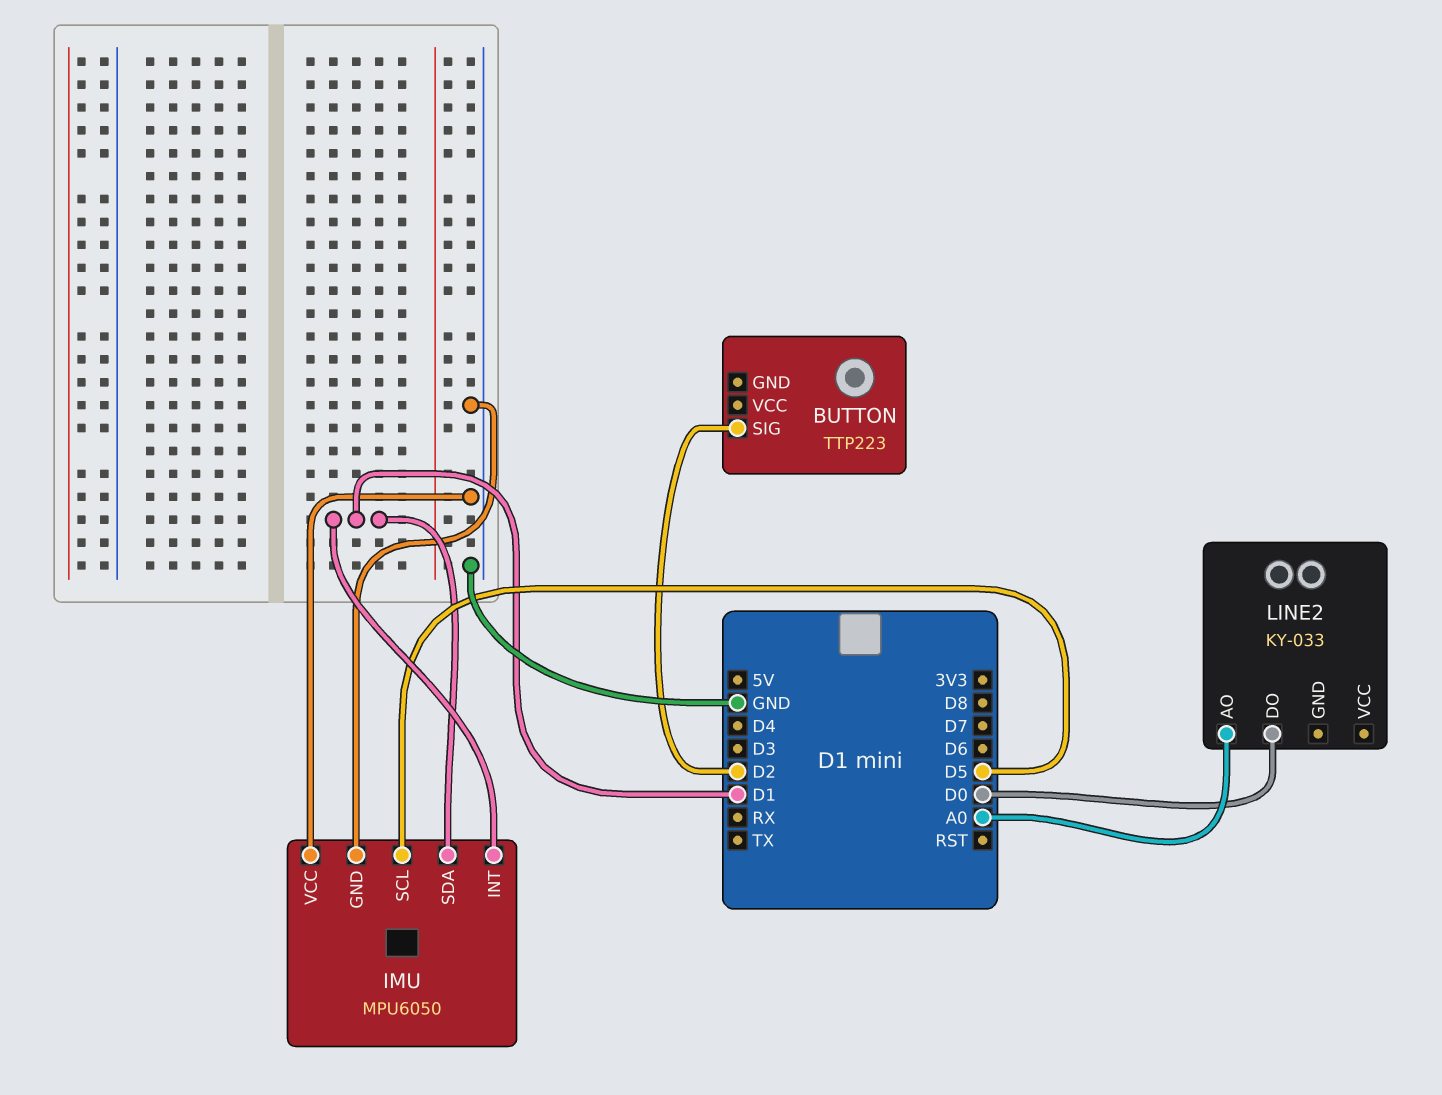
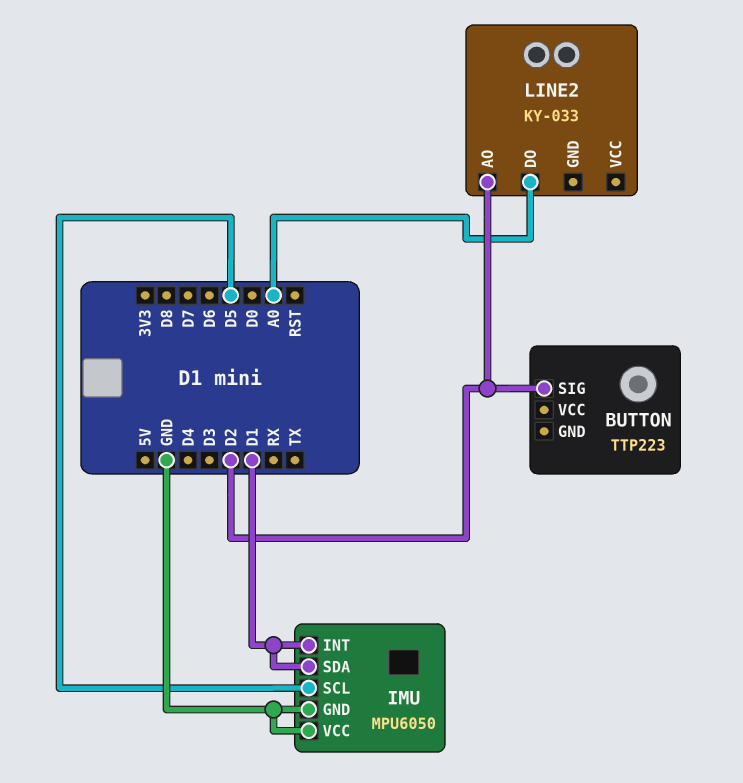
LINE2 pin AO: A0 -> D2
LINE2 pin DO: D0 -> A0

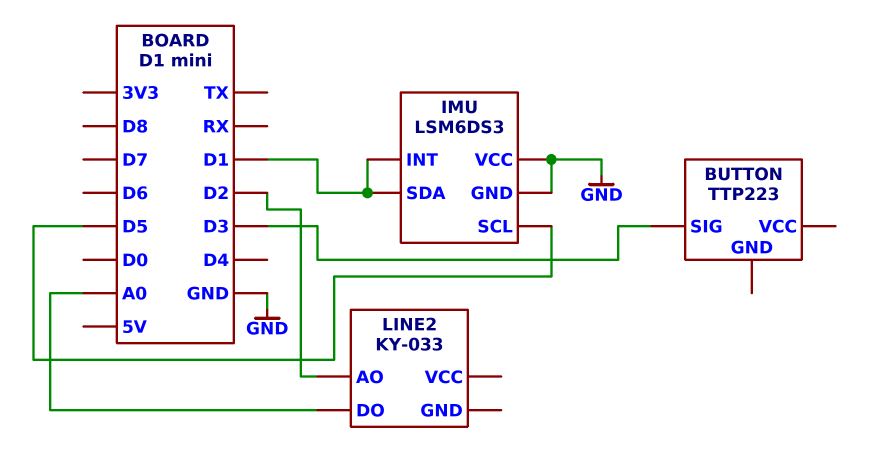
BUTTON pin SIG: D2 -> D3
IMU: MPU6050 -> LSM6DS3

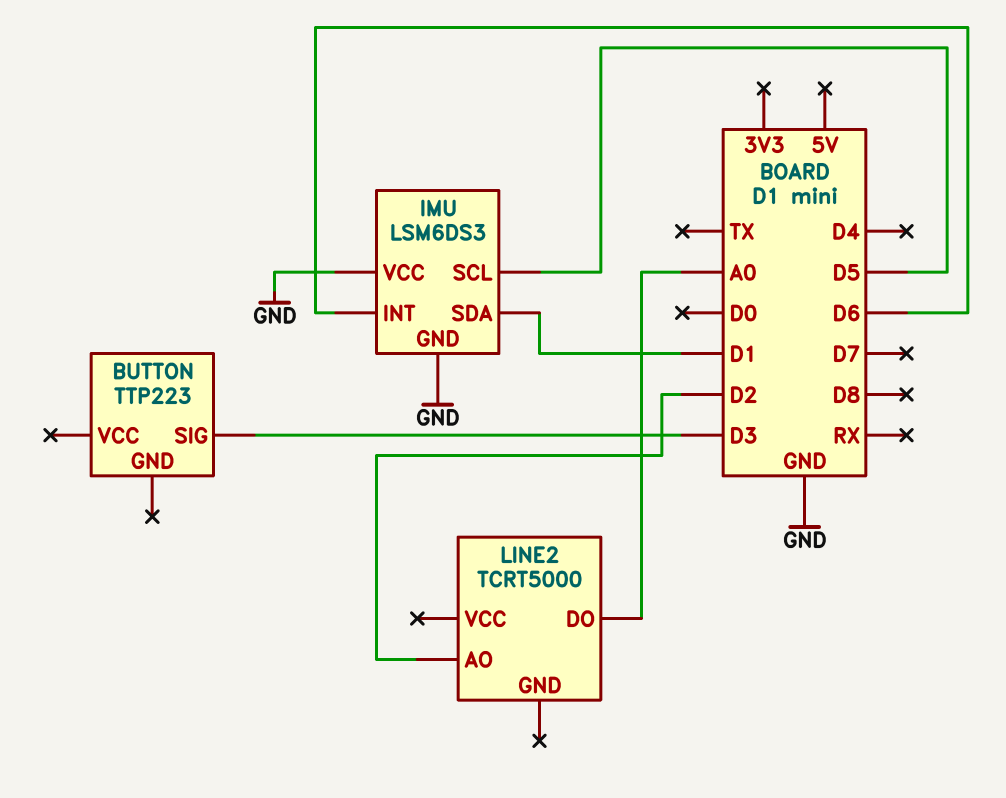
IMU pin INT: D1 -> D6
LINE2: KY-033 -> TCRT5000

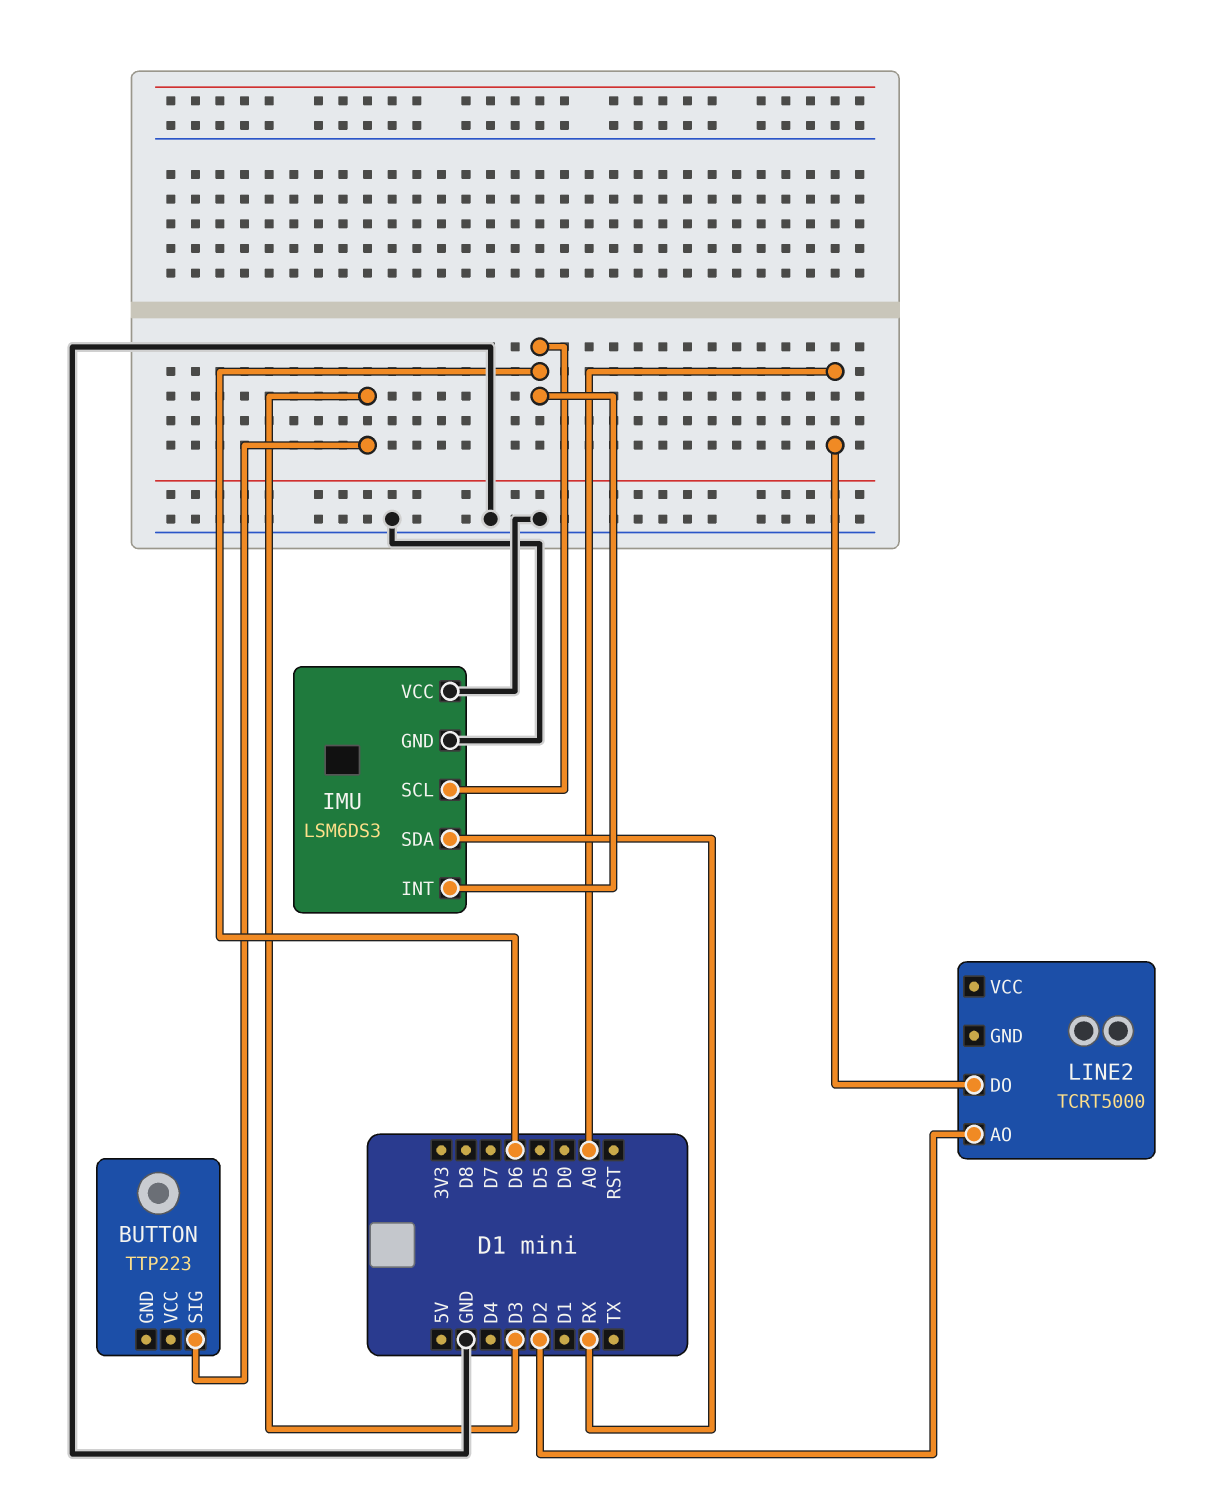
IMU pin SCL: D5 -> D6
IMU pin SDA: D1 -> RX

